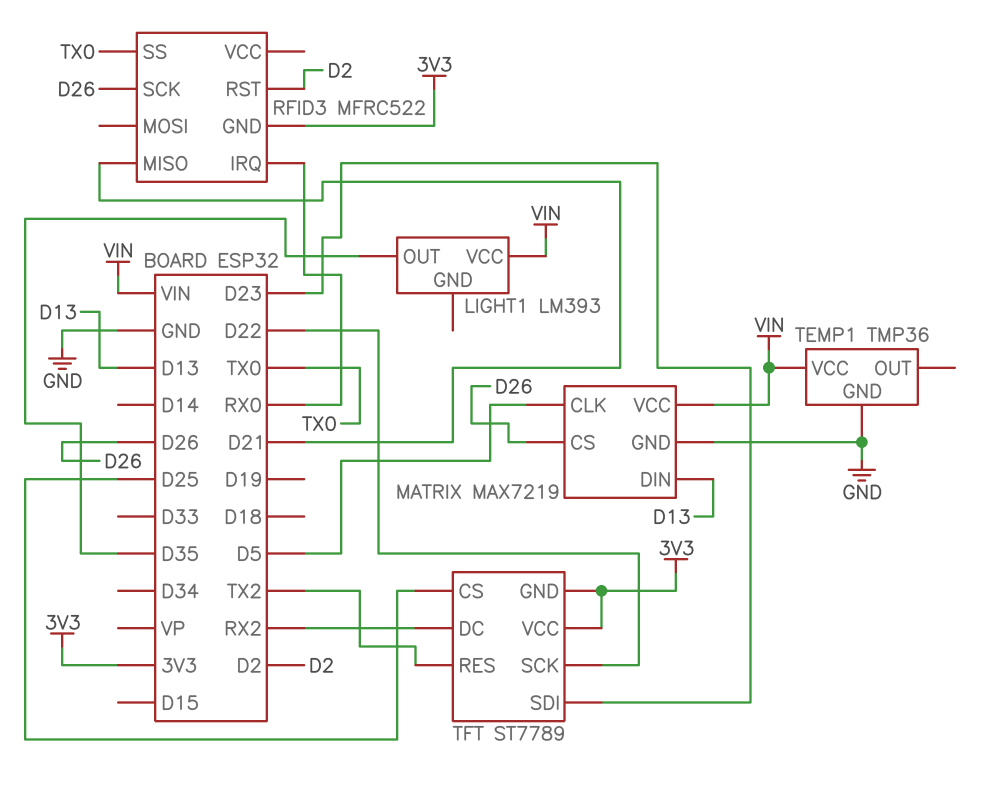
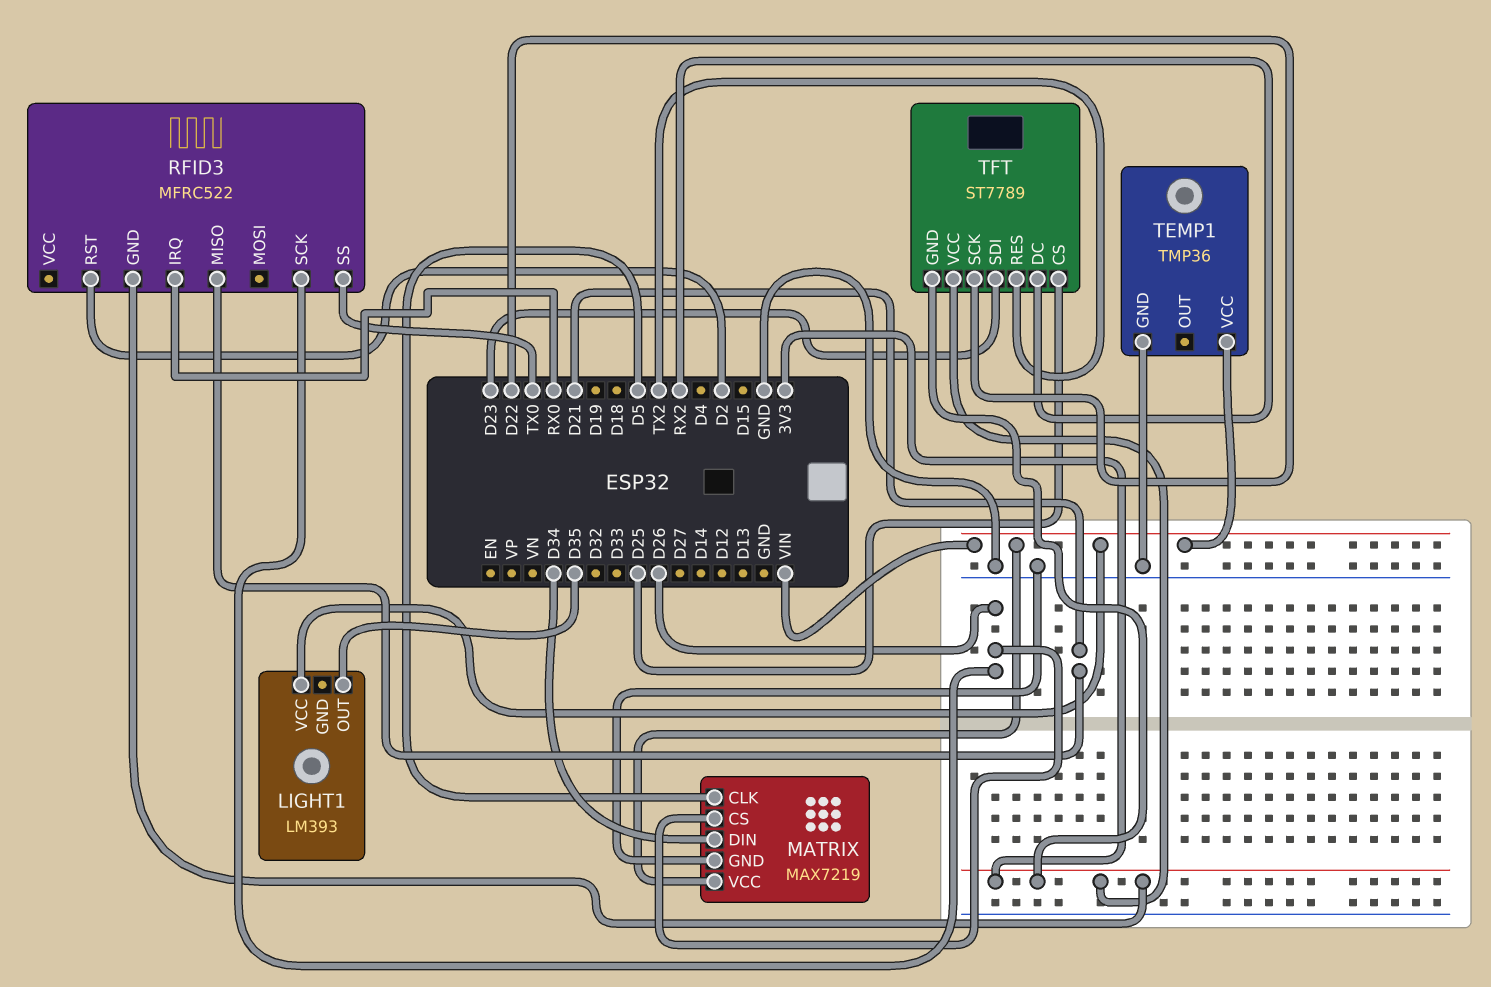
MATRIX pin DIN: D13 -> D34

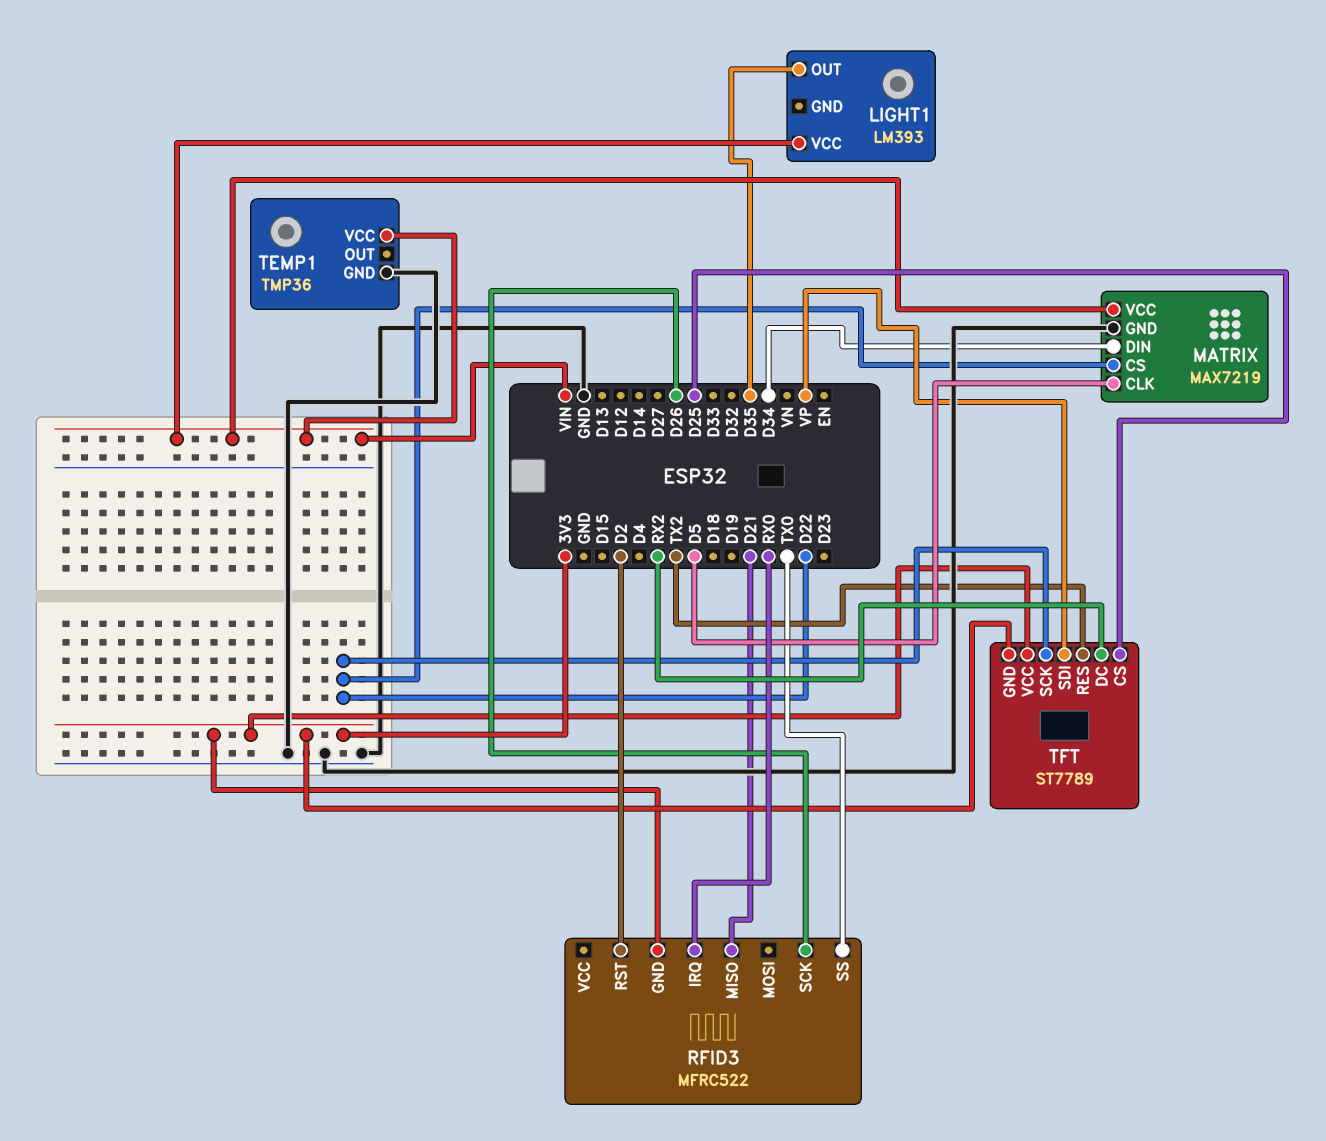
MATRIX pin CS: D26 -> D22
TFT pin SDI: D23 -> VP

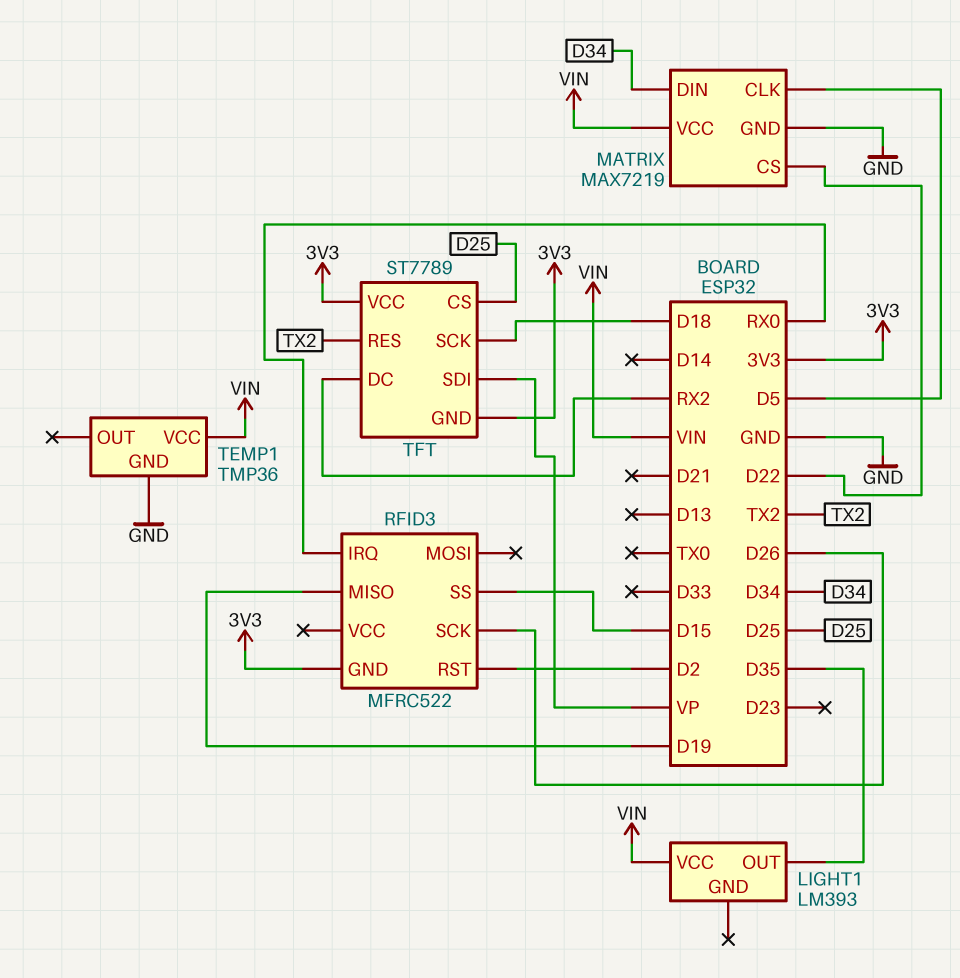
RFID3 pin MISO: D21 -> D19
RFID3 pin SS: TX0 -> D15
TFT pin SCK: D22 -> D18

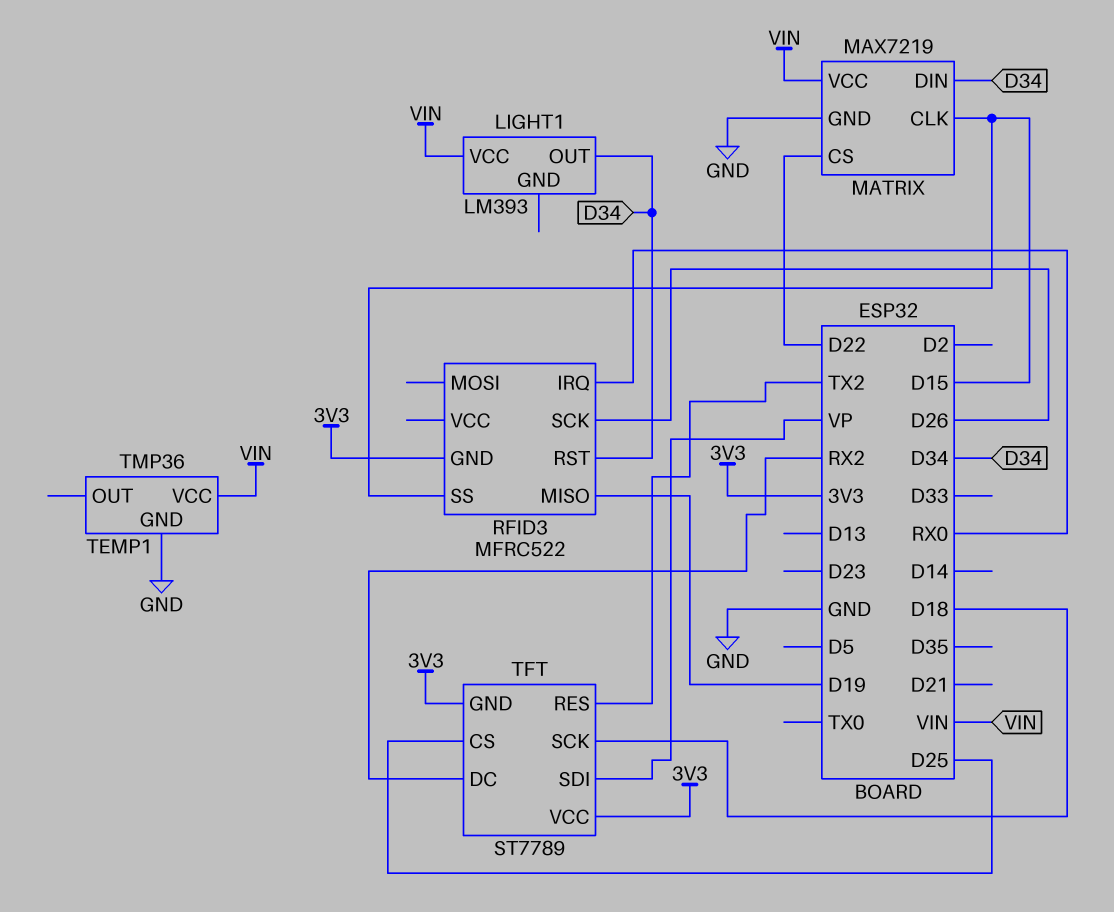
LIGHT1 pin OUT: D35 -> D34
MATRIX pin CLK: D5 -> D15
RFID3 pin RST: D2 -> D34

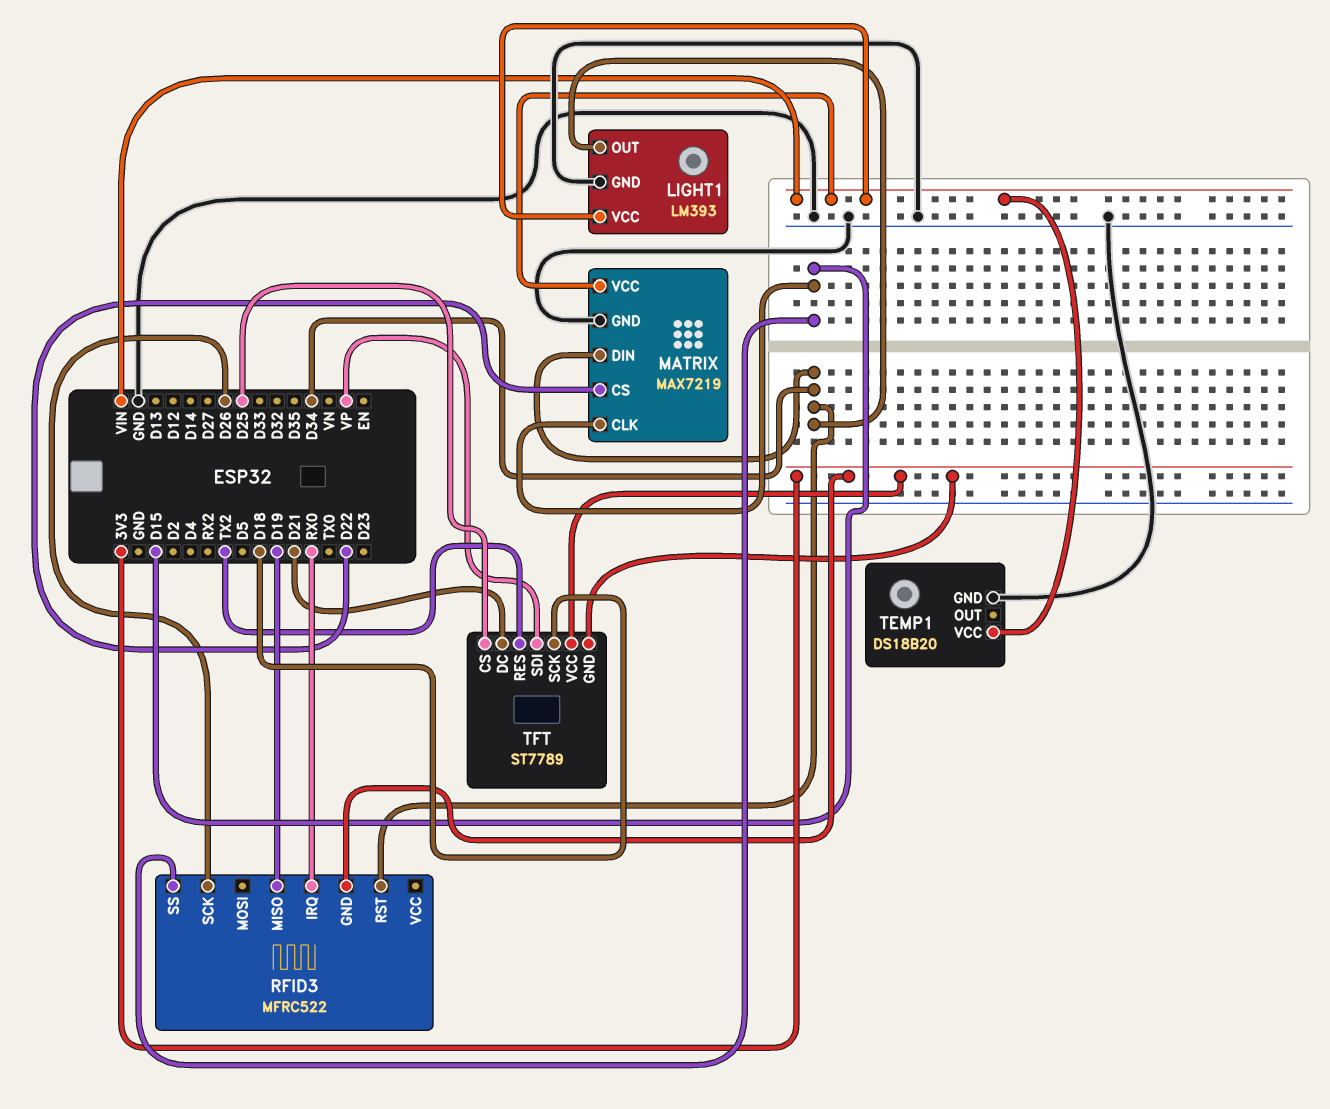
LIGHT1 pin GND: none -> GND
TEMP1: TMP36 -> DS18B20
TFT pin DC: RX2 -> D21

